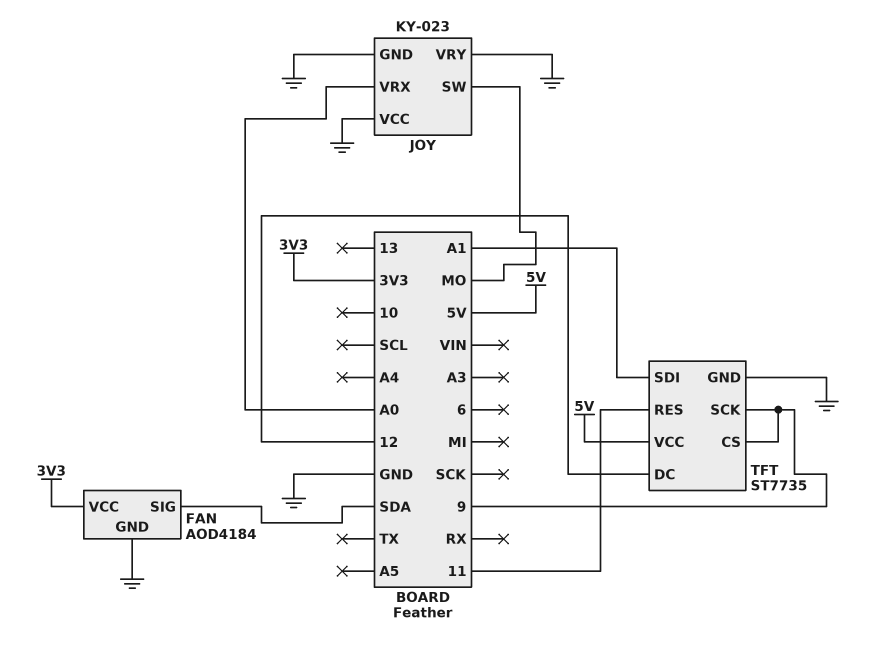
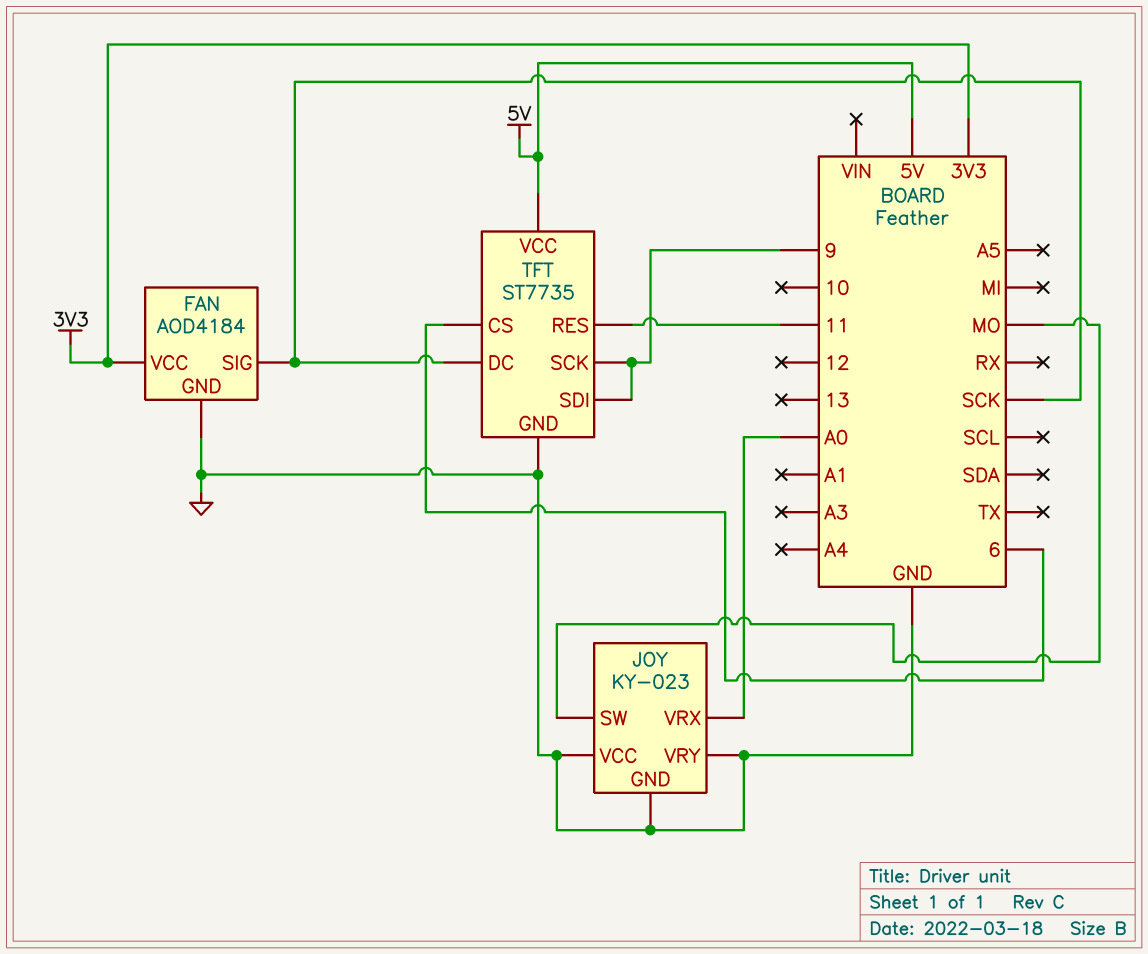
FAN pin SIG: SDA -> SCK
TFT pin CS: 9 -> 6
TFT pin DC: 12 -> SCK
TFT pin SDI: A1 -> 9

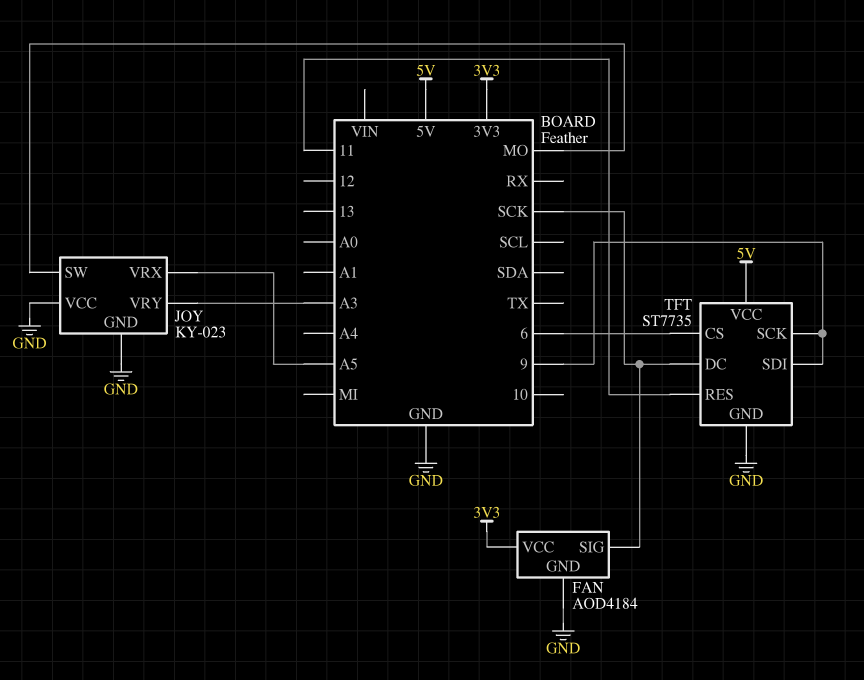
JOY pin VRX: A0 -> A5
JOY pin VRY: GND -> A3

